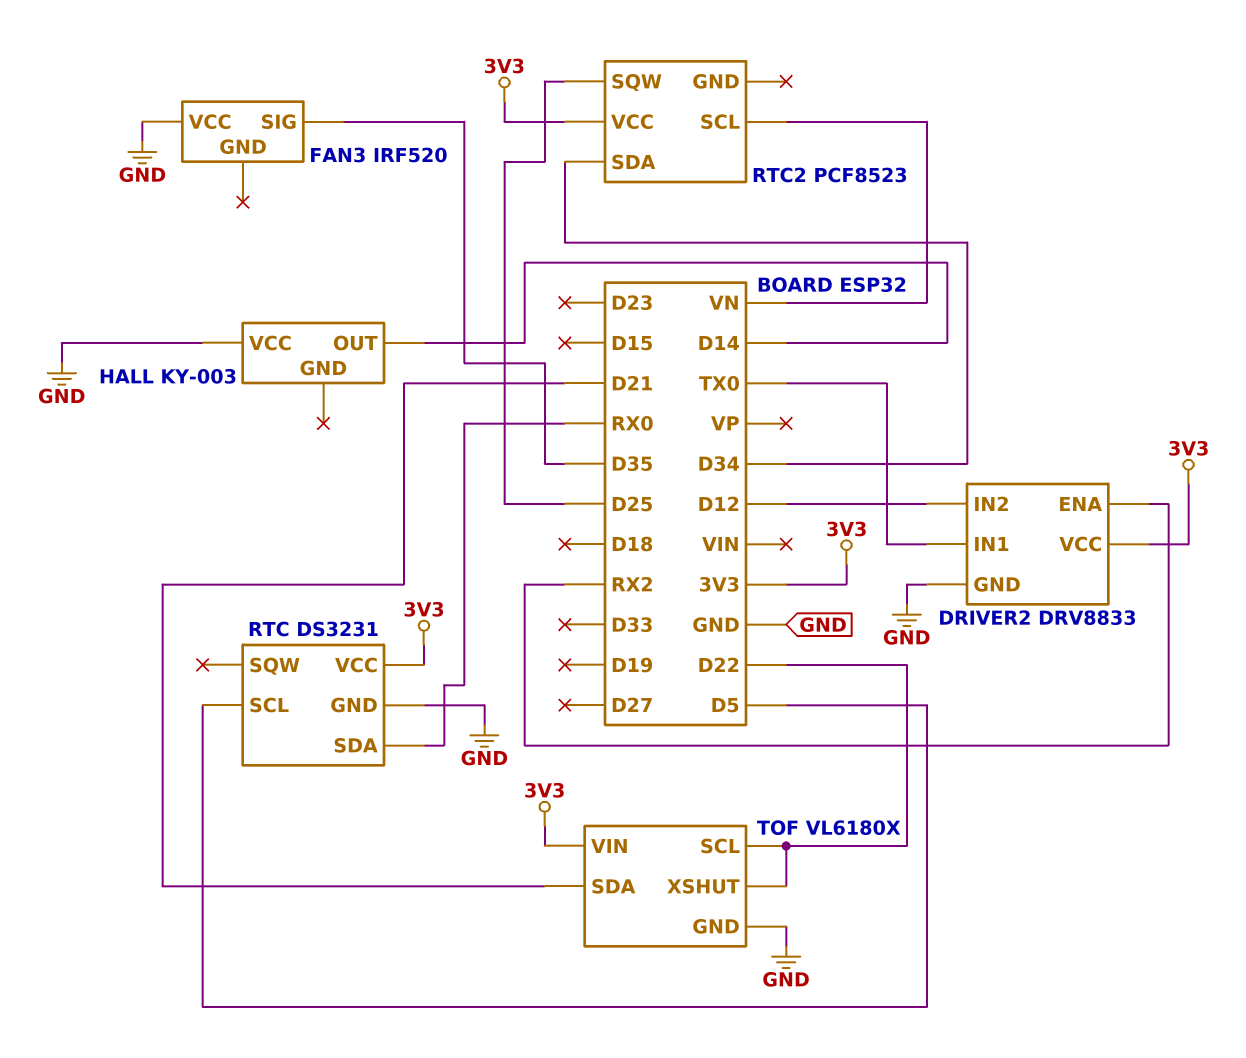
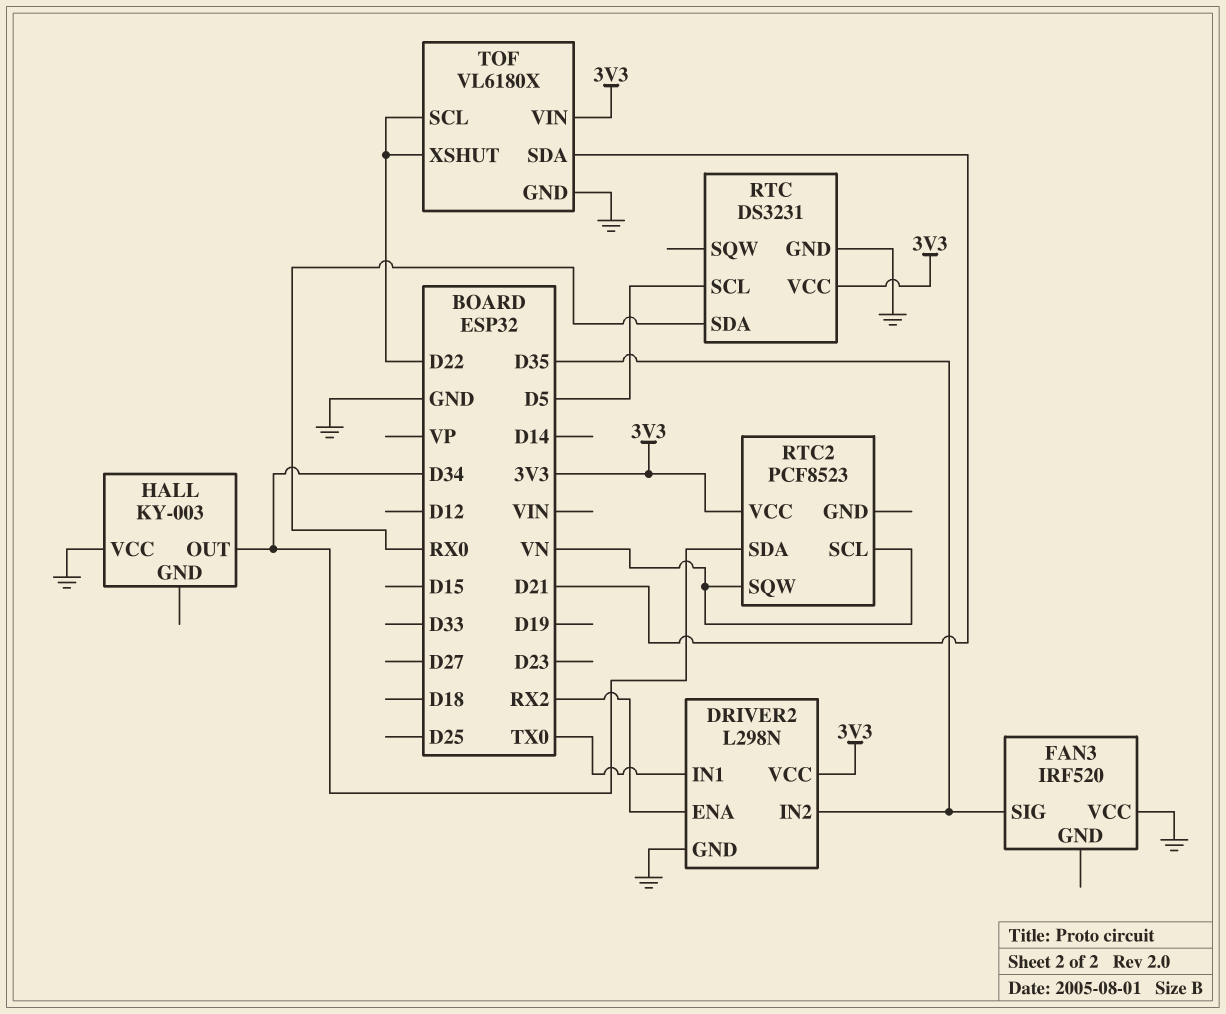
DRIVER2: DRV8833 -> L298N
DRIVER2 pin IN2: D12 -> D35
HALL pin OUT: D14 -> D34
RTC2 pin SQW: D25 -> VN

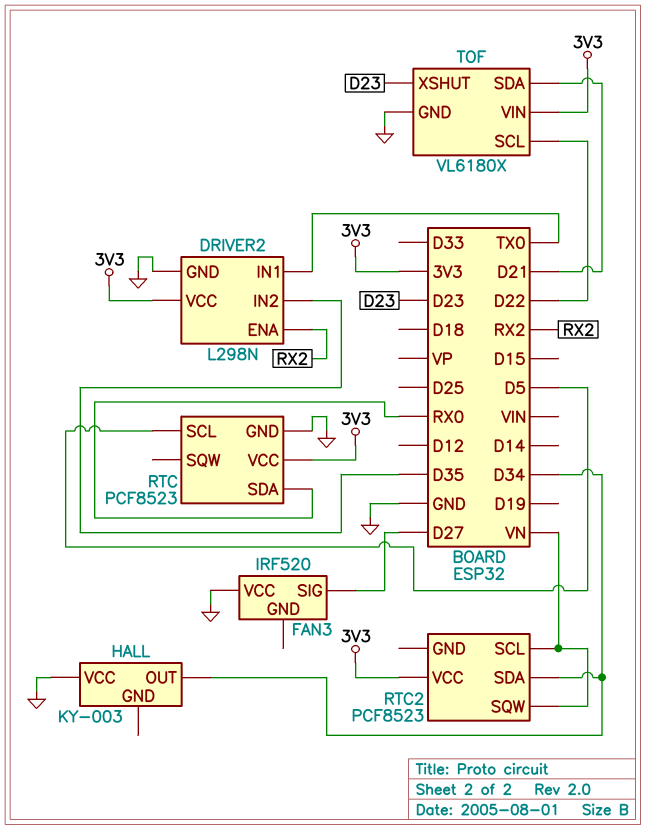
FAN3 pin SIG: D35 -> D27
RTC: DS3231 -> PCF8523
TOF pin XSHUT: D22 -> D23

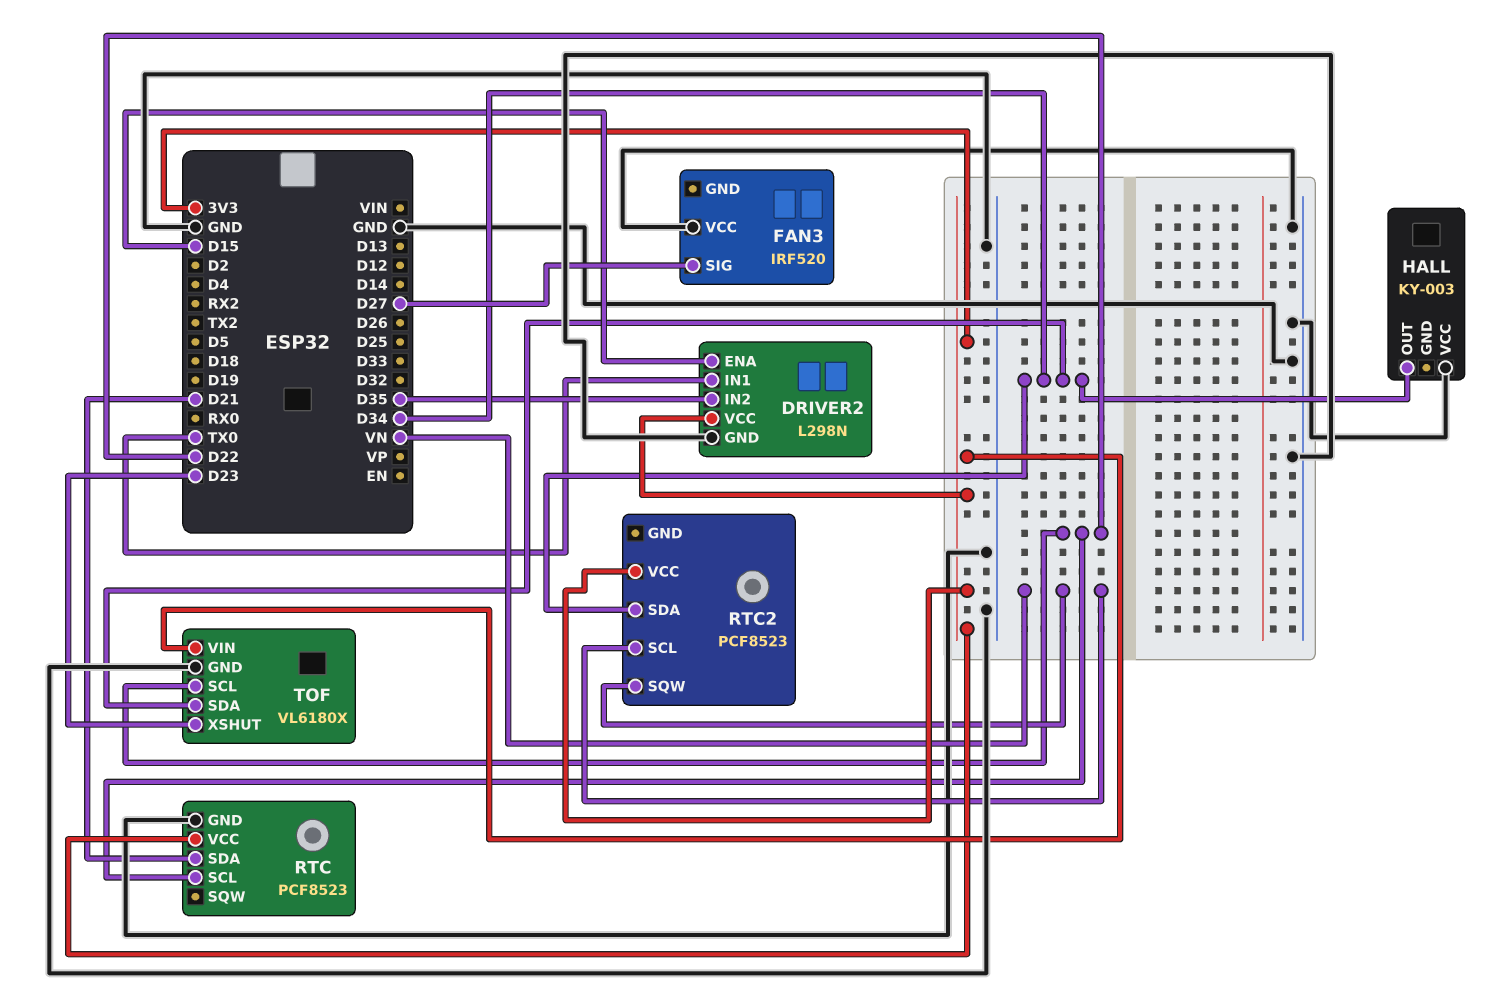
DRIVER2 pin ENA: RX2 -> D15
RTC pin SCL: D5 -> D22
RTC pin SDA: RX0 -> D21
TOF pin SDA: D21 -> D34

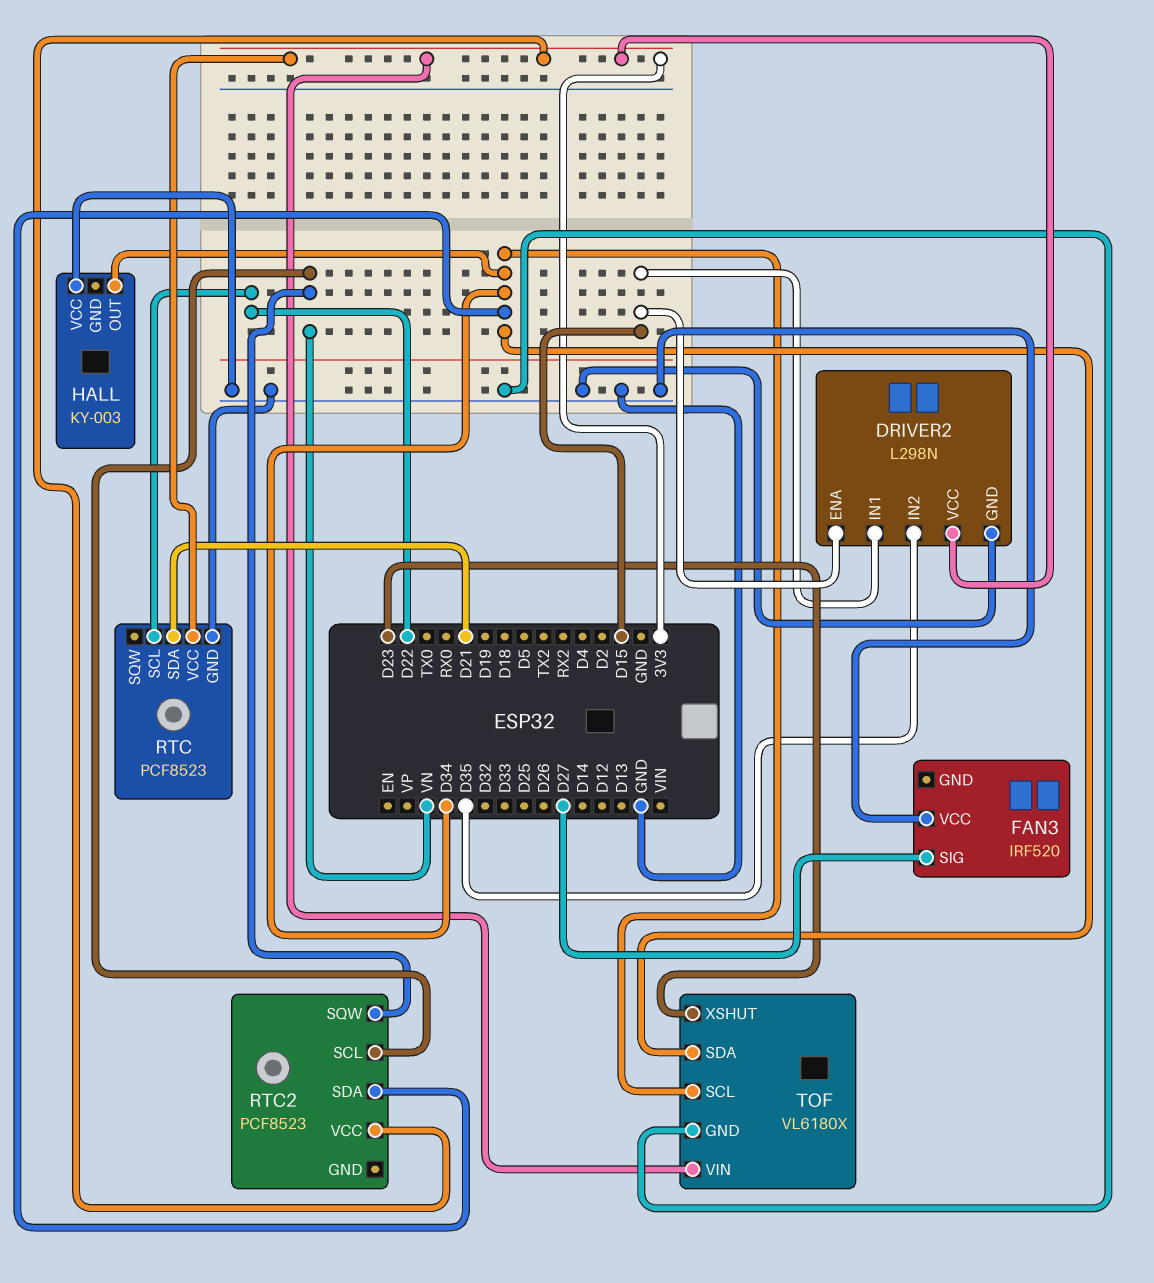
DRIVER2 pin IN1: TX0 -> D15
TOF pin SCL: D22 -> D34

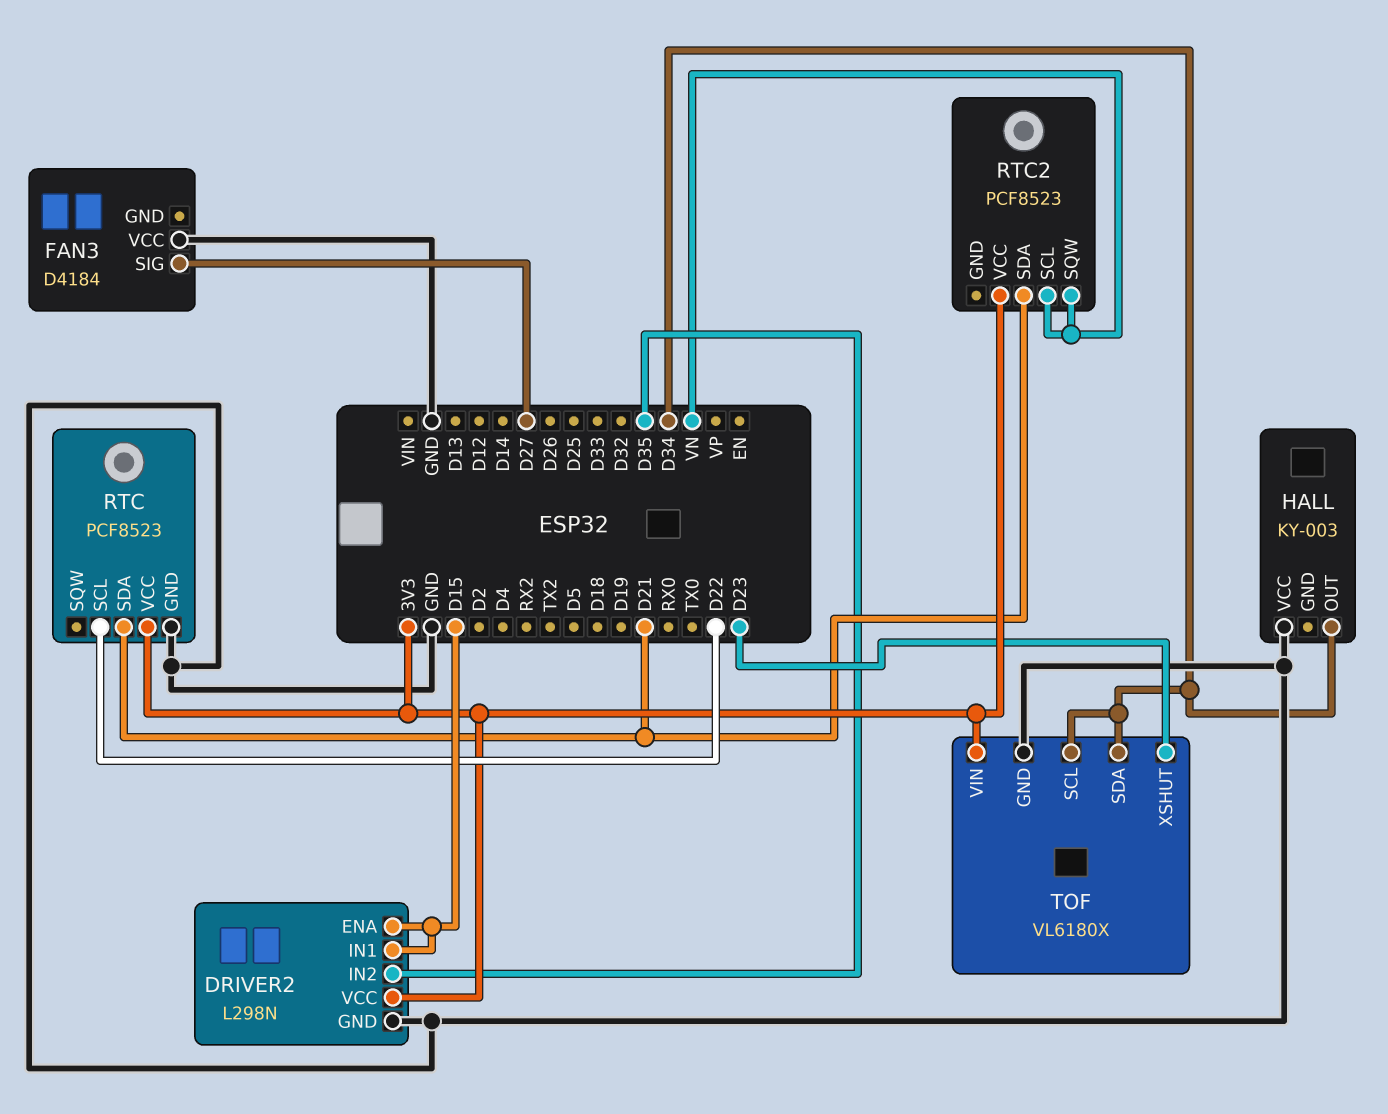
FAN3: IRF520 -> D4184
RTC2 pin SDA: D34 -> D21

